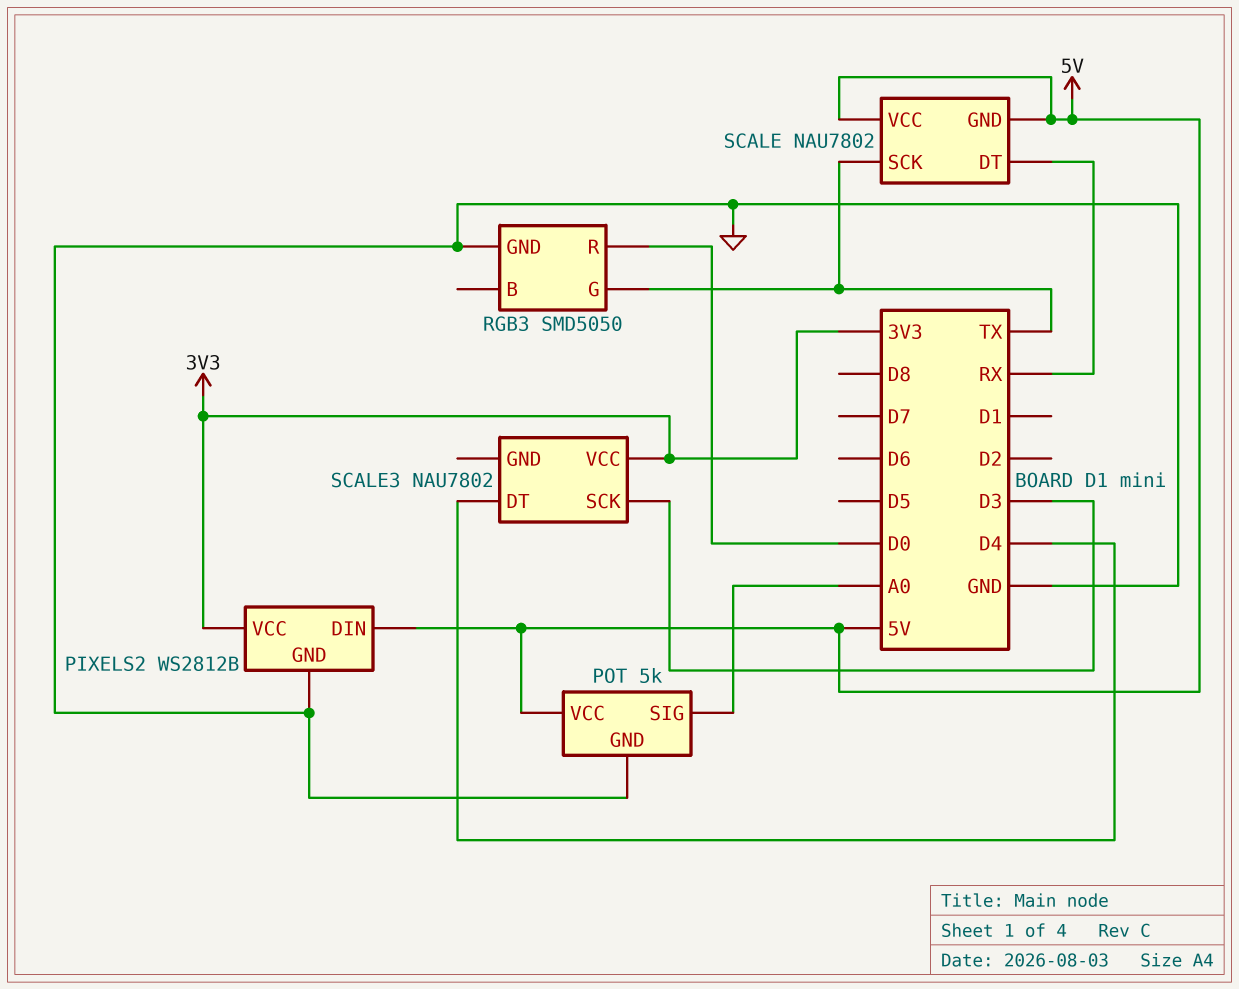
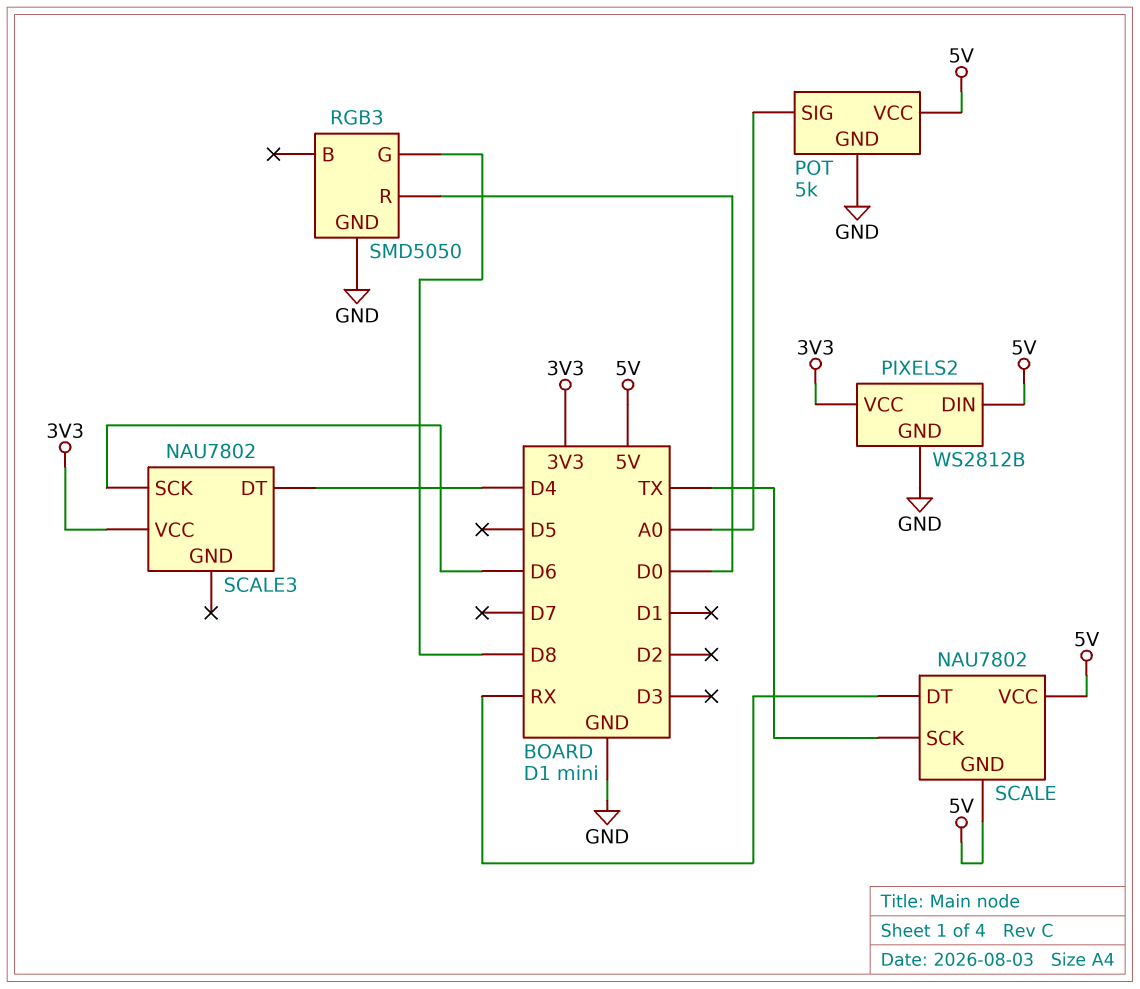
RGB3 pin G: TX -> D8
SCALE3 pin SCK: D3 -> D6

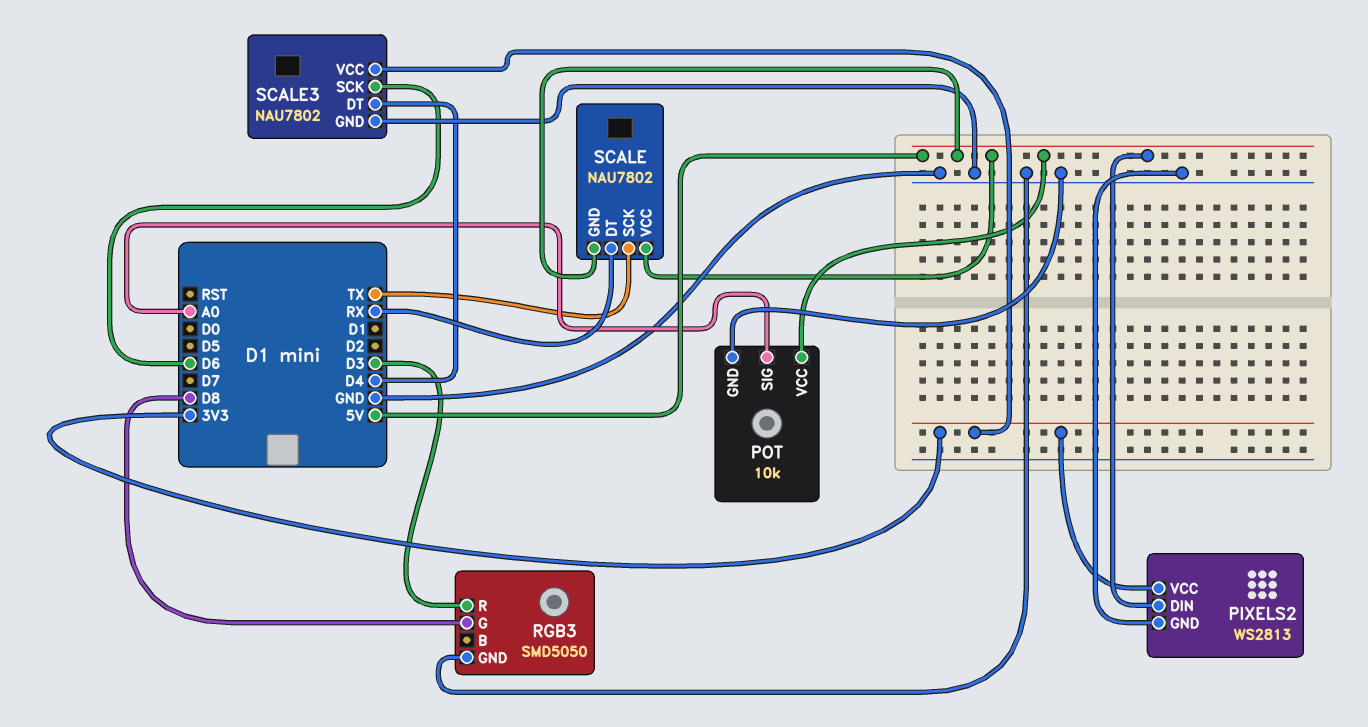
PIXELS2: WS2812B -> WS2813
POT: 5k -> 10k
RGB3 pin R: D0 -> D3
SCALE3 pin GND: none -> GND

